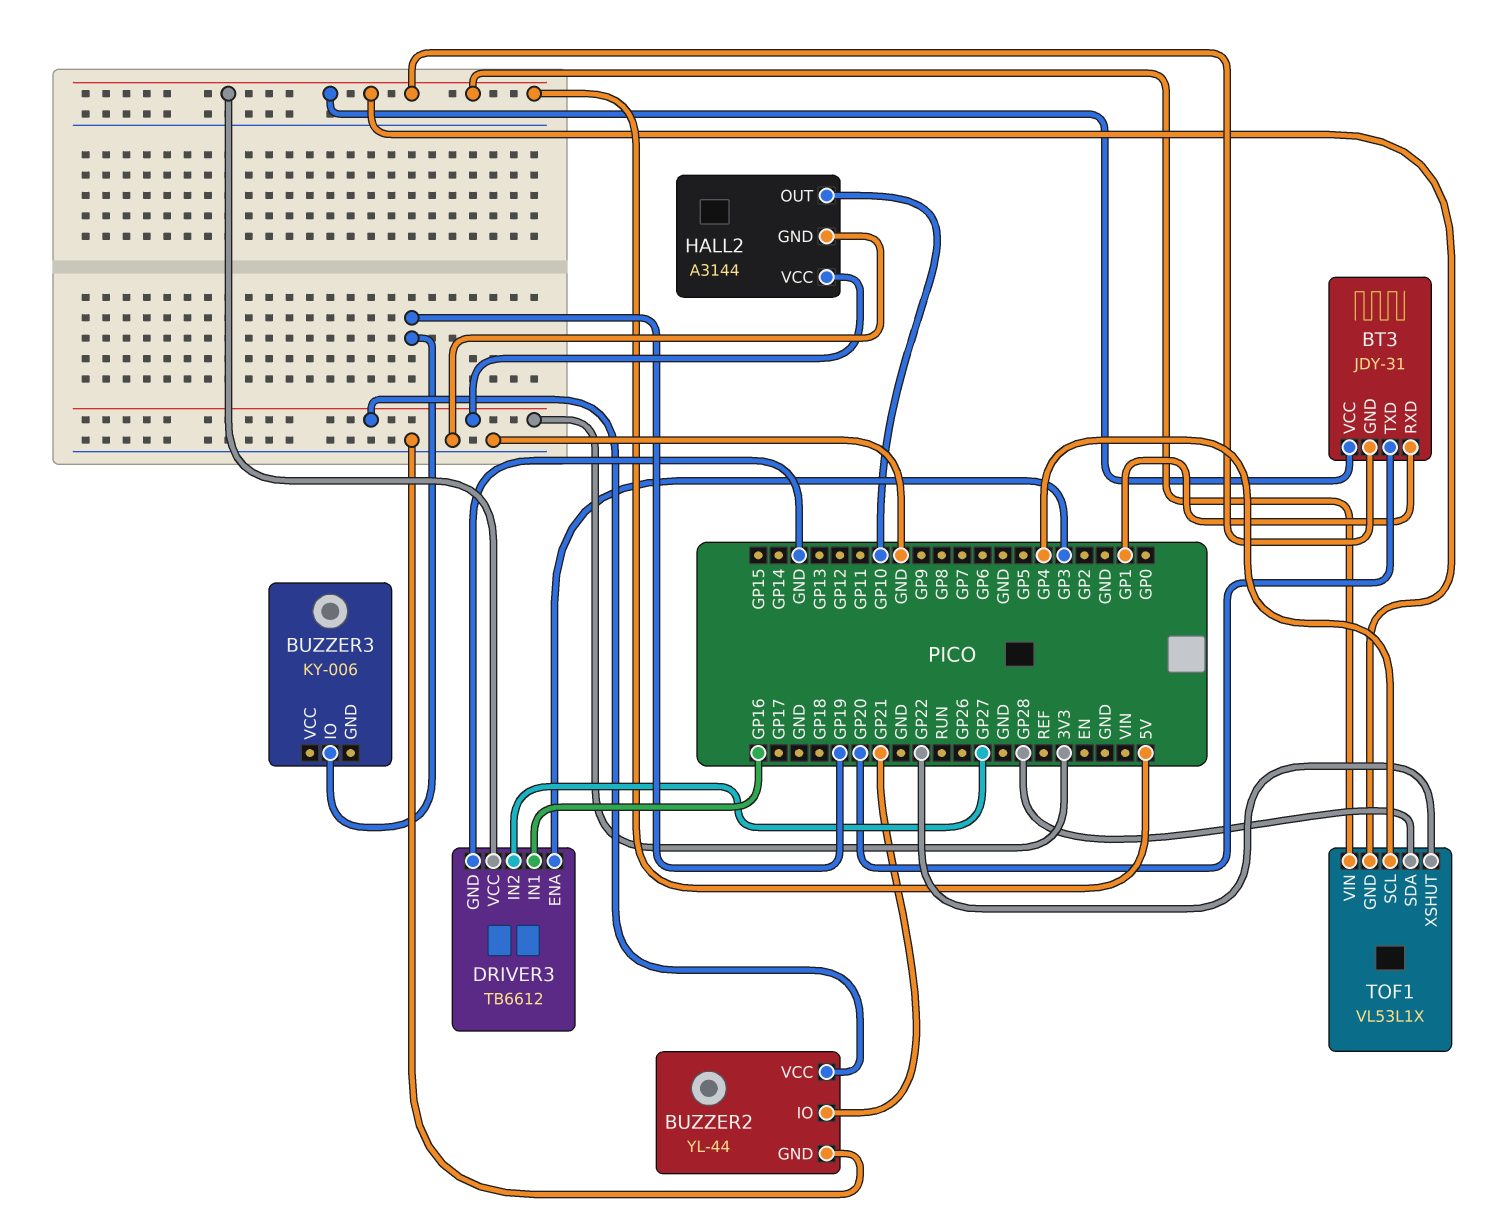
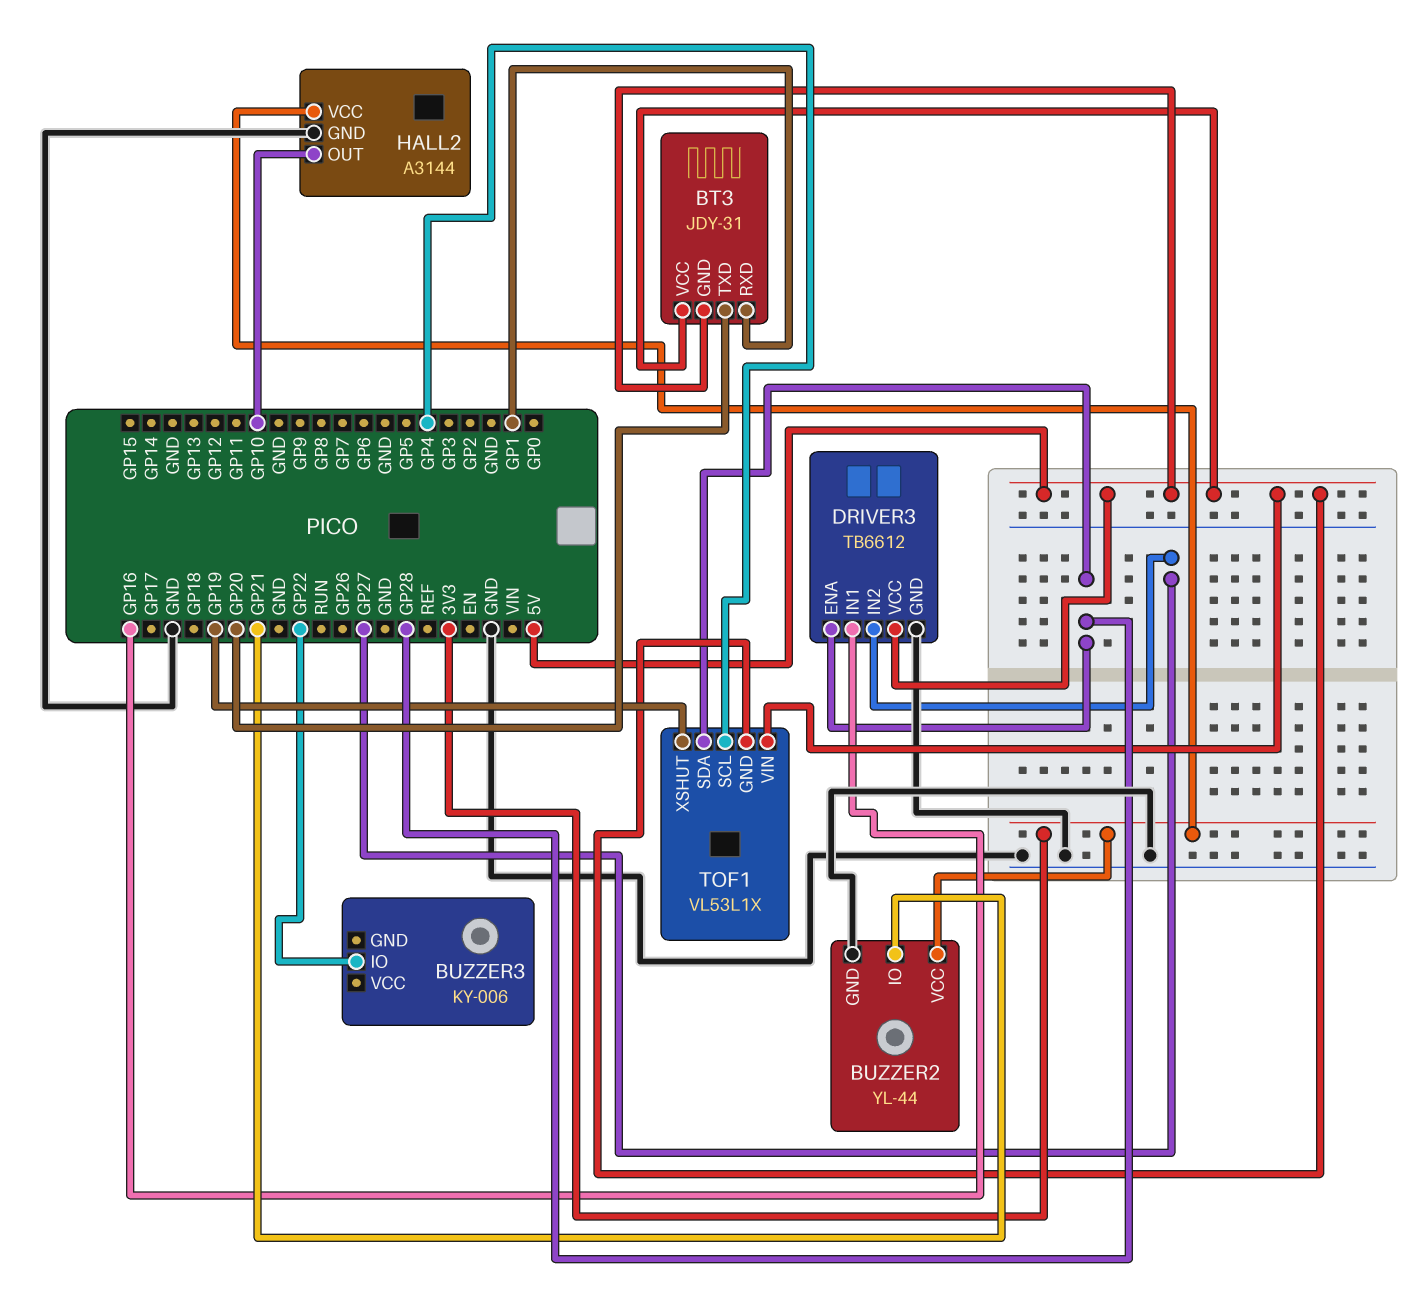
BUZZER3 pin IO: GP19 -> GP22
DRIVER3 pin ENA: GP3 -> GP28
TOF1 pin XSHUT: GP22 -> GP19

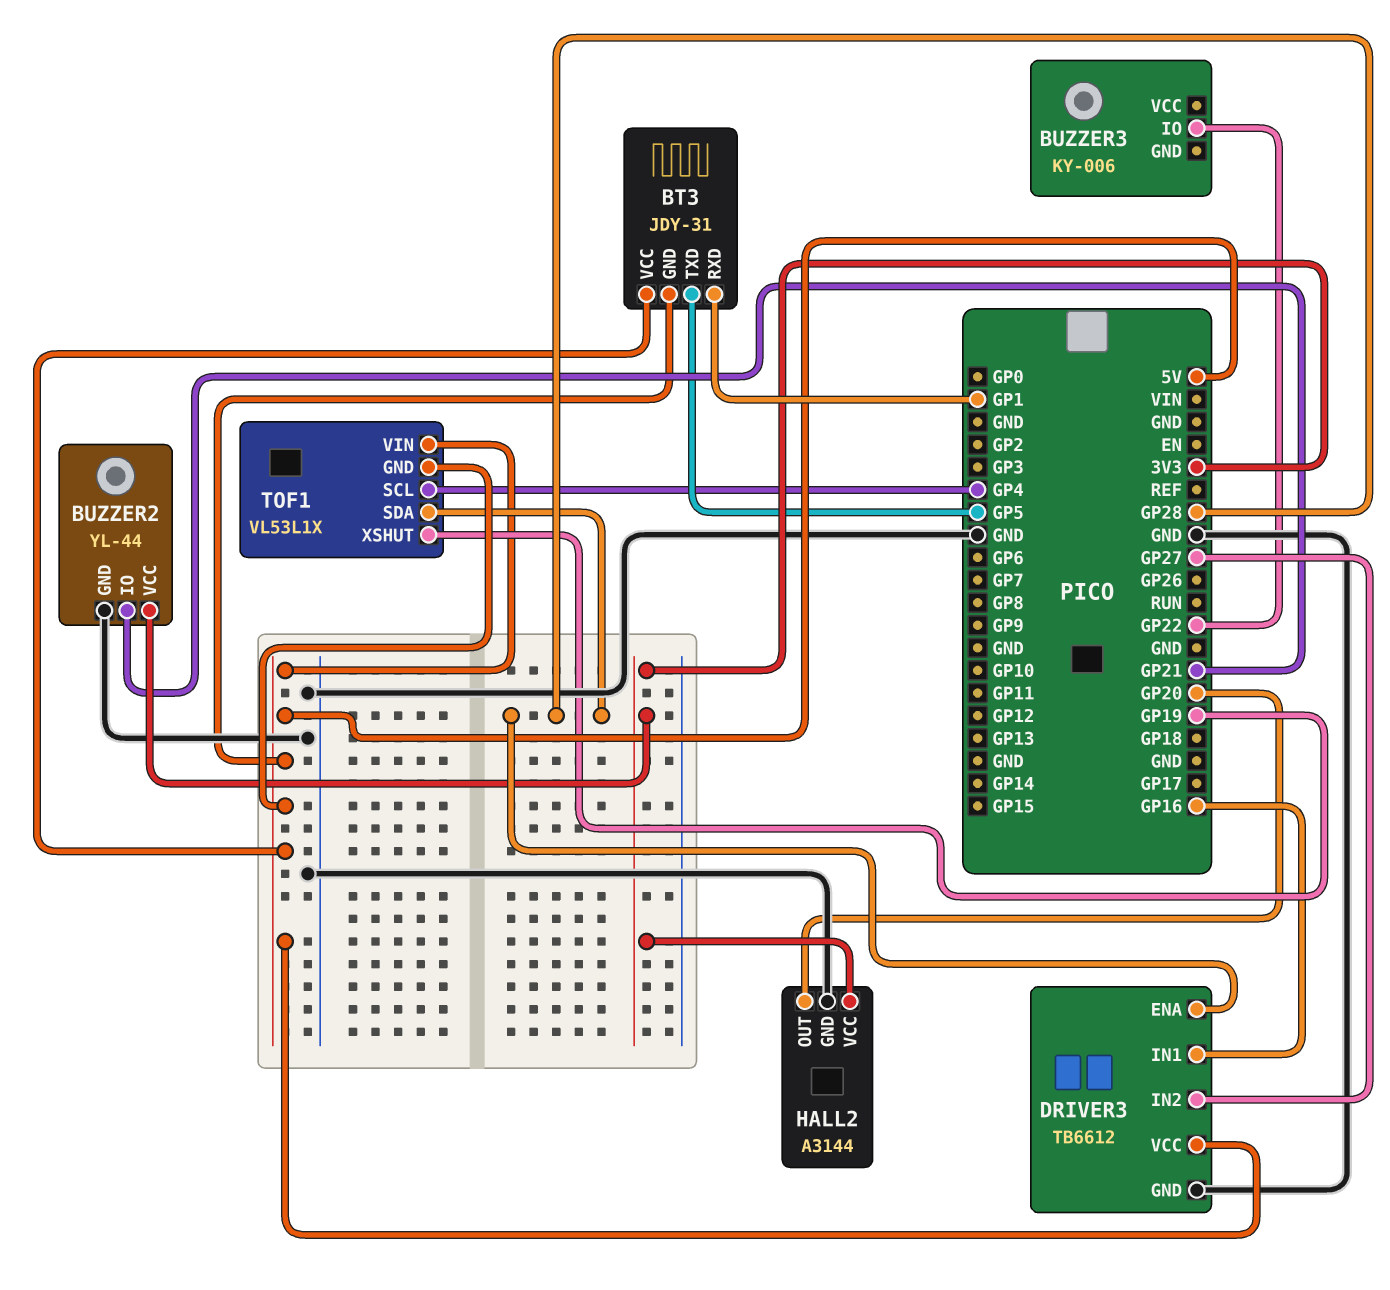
BT3 pin TXD: GP20 -> GP5
HALL2 pin OUT: GP10 -> GP20

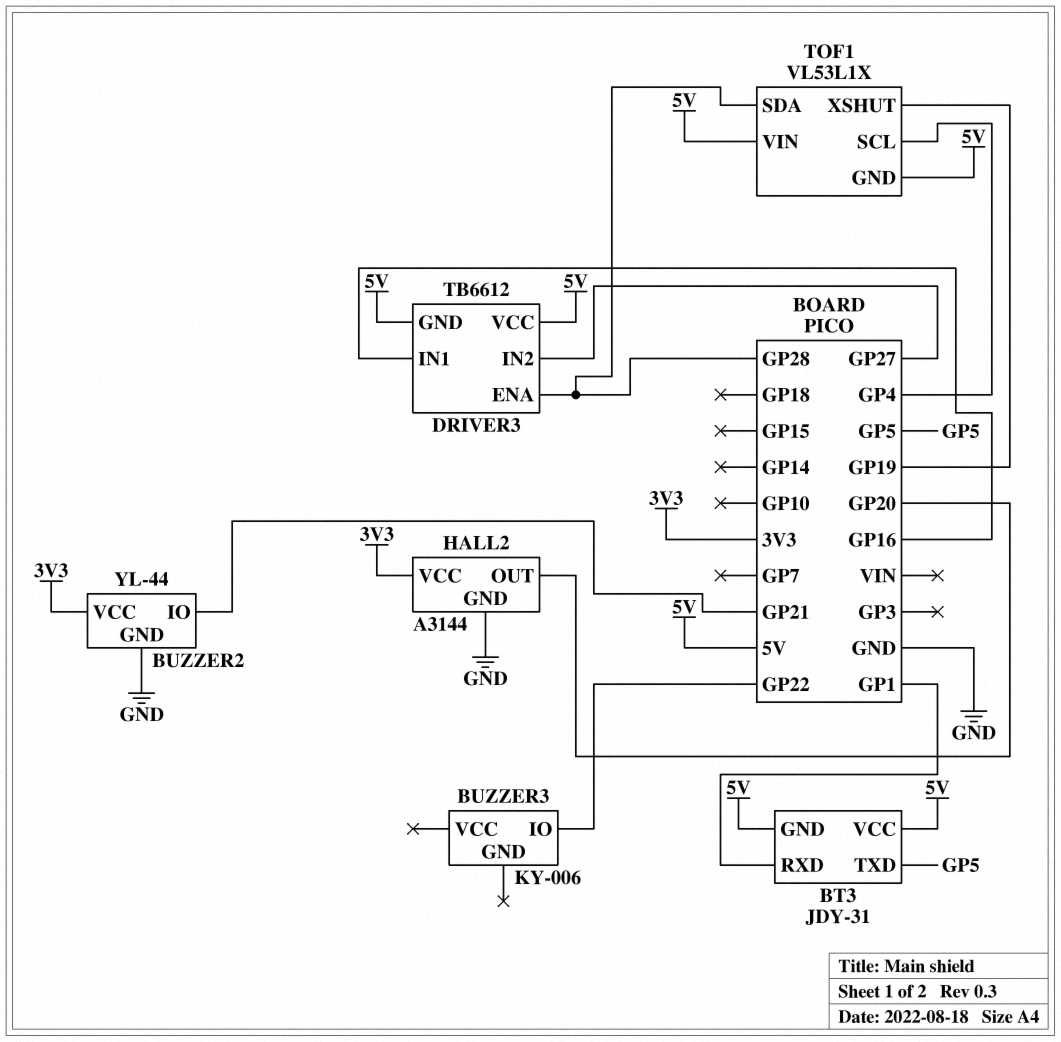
DRIVER3 pin GND: GND -> 5V

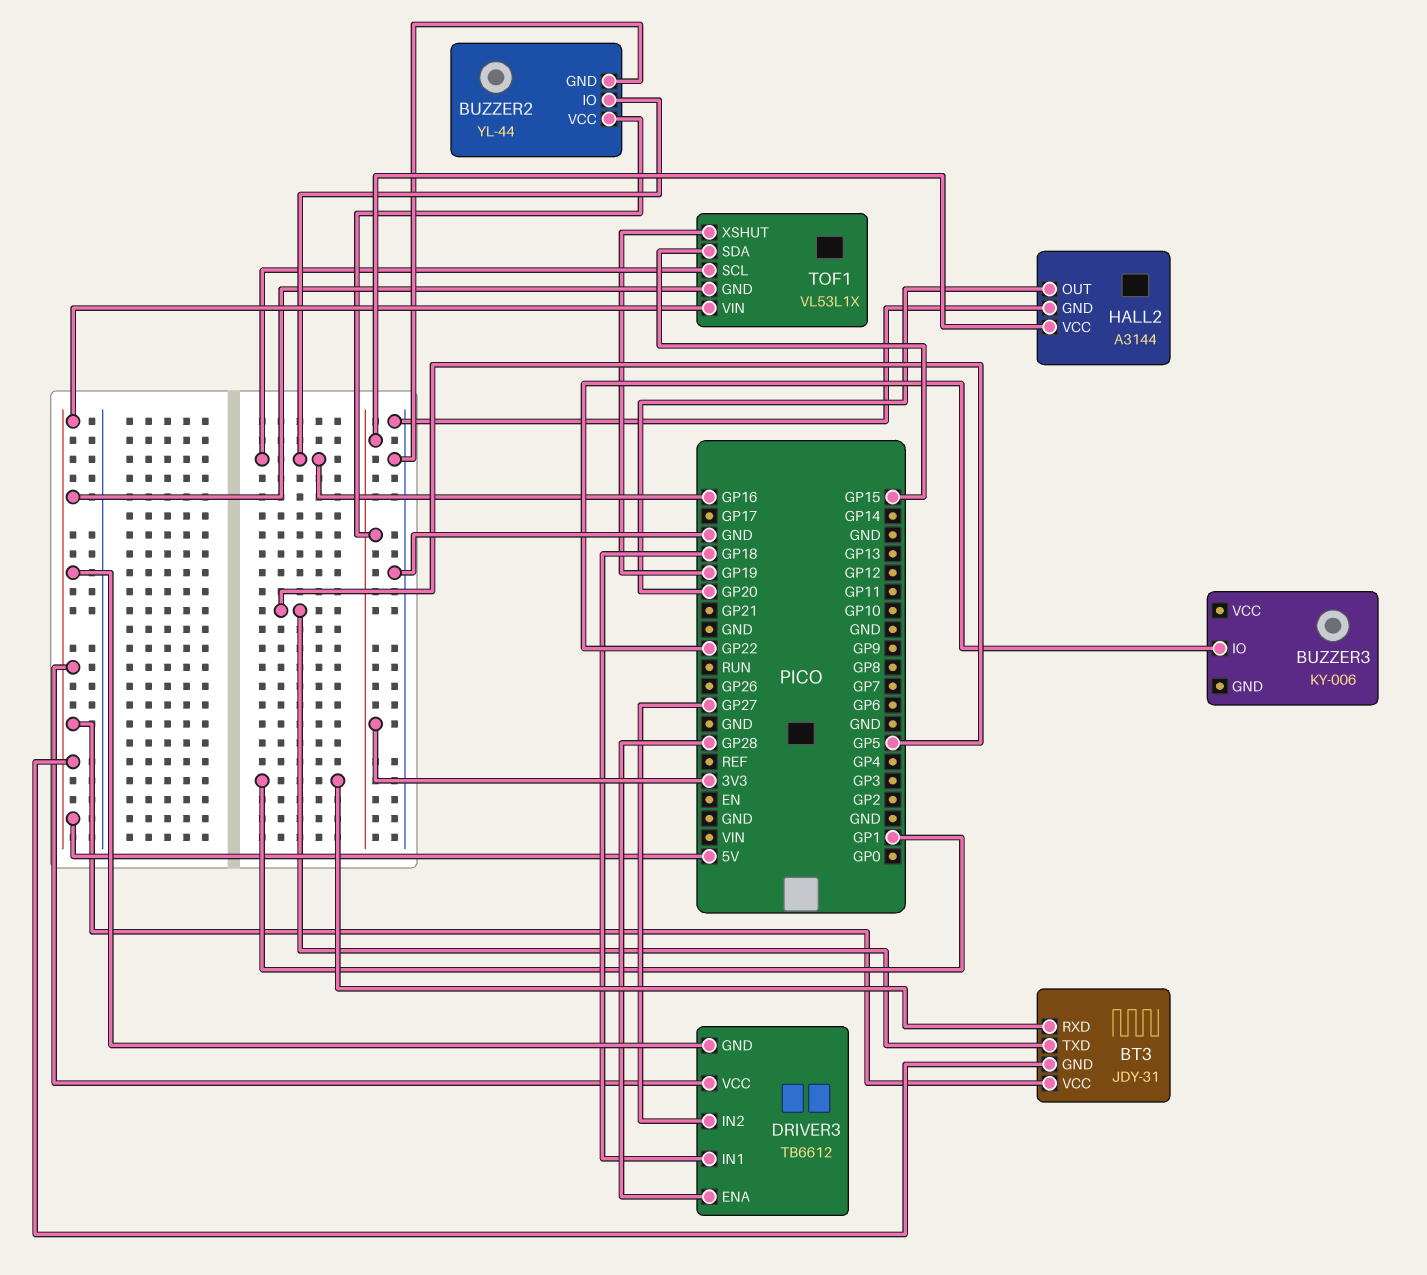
BUZZER2 pin IO: GP21 -> GP16
DRIVER3 pin IN1: GP16 -> GP18
TOF1 pin SCL: GP4 -> GP16
TOF1 pin SDA: GP28 -> GP15

